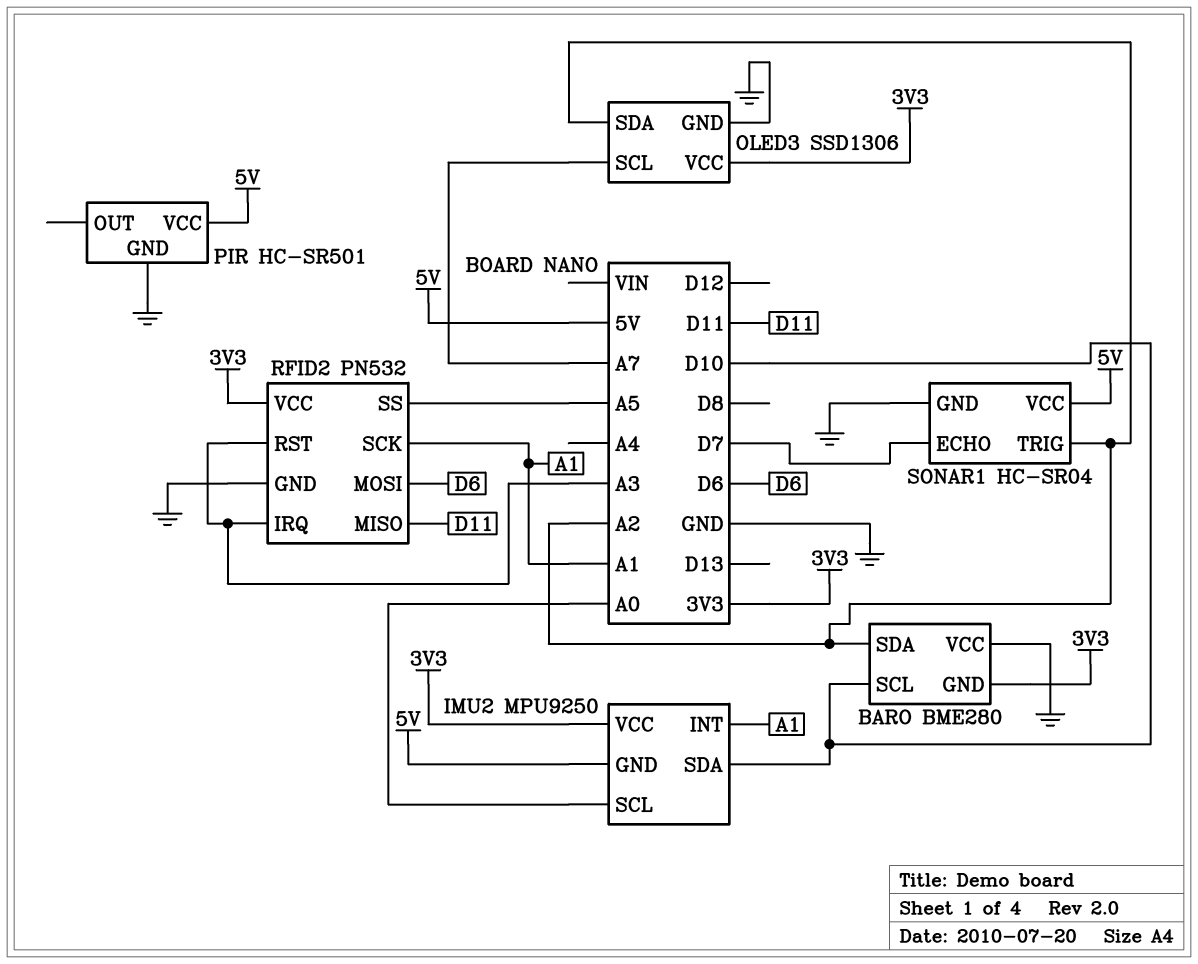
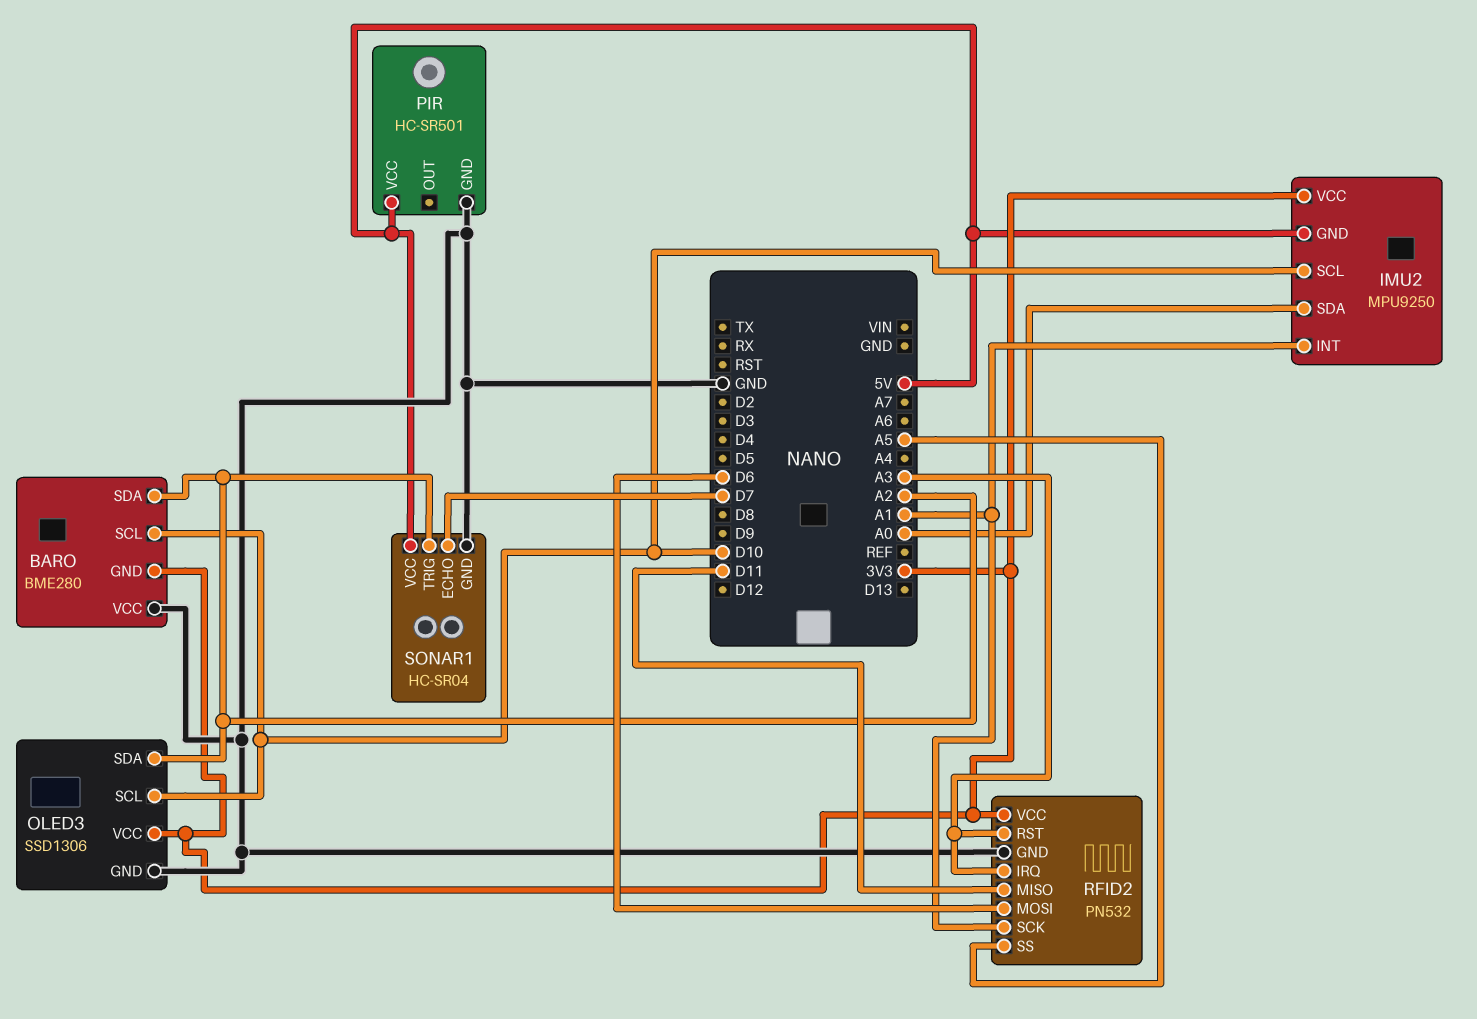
IMU2 pin SCL: A0 -> D10
IMU2 pin SDA: D10 -> A0
OLED3 pin SCL: A7 -> D10

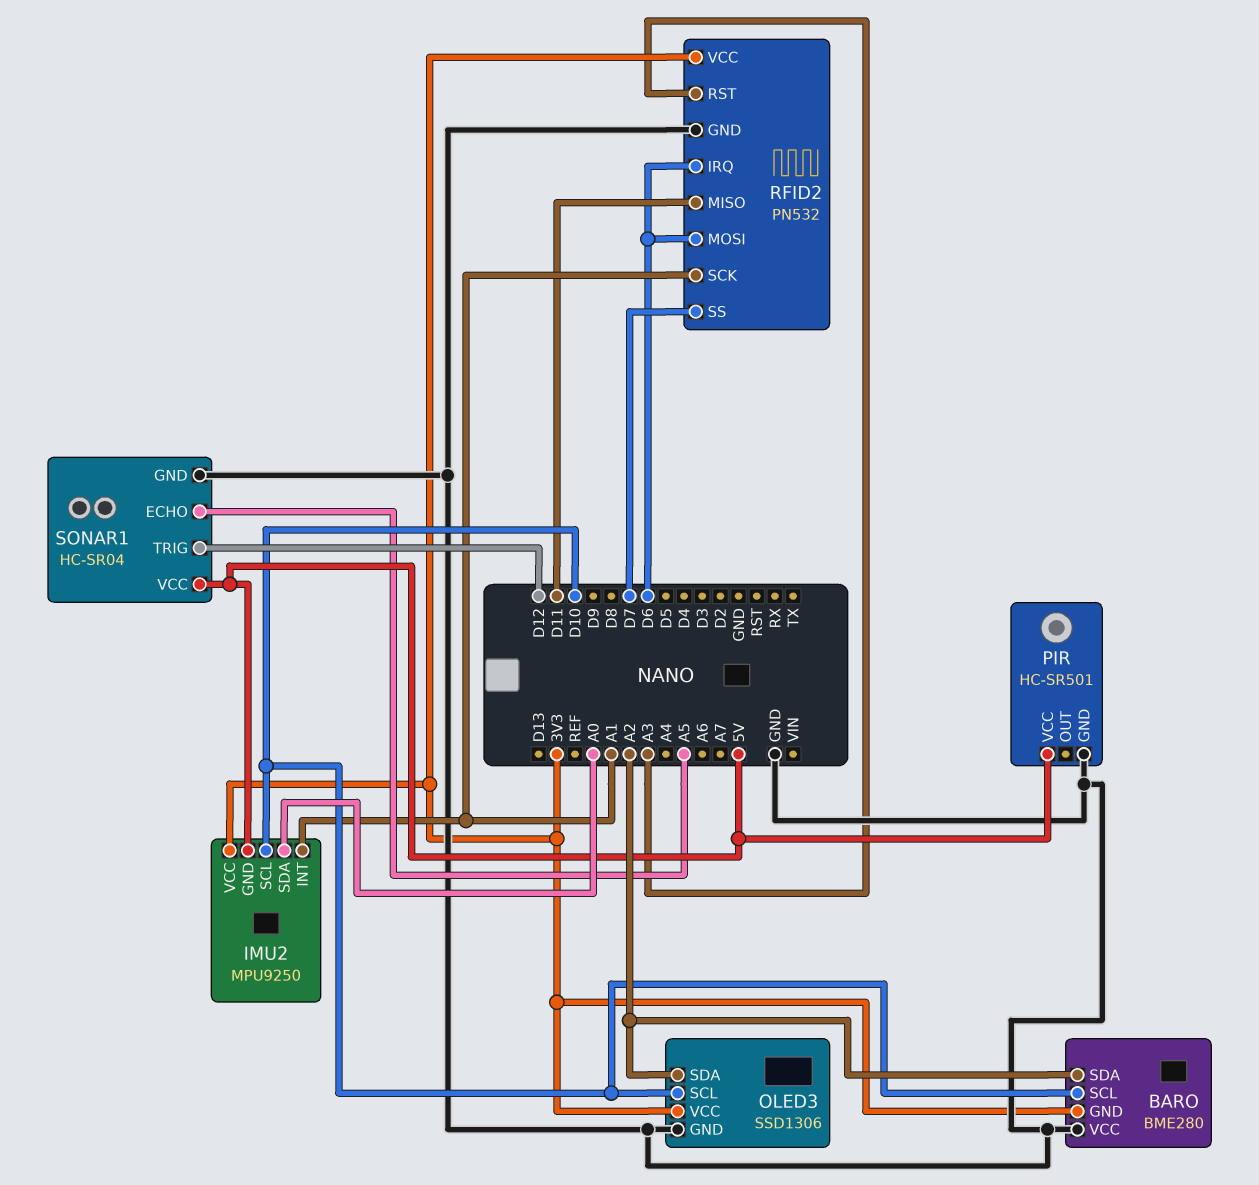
RFID2 pin IRQ: A3 -> D6
RFID2 pin SS: A5 -> D7
SONAR1 pin ECHO: D7 -> A5
SONAR1 pin TRIG: A2 -> D12

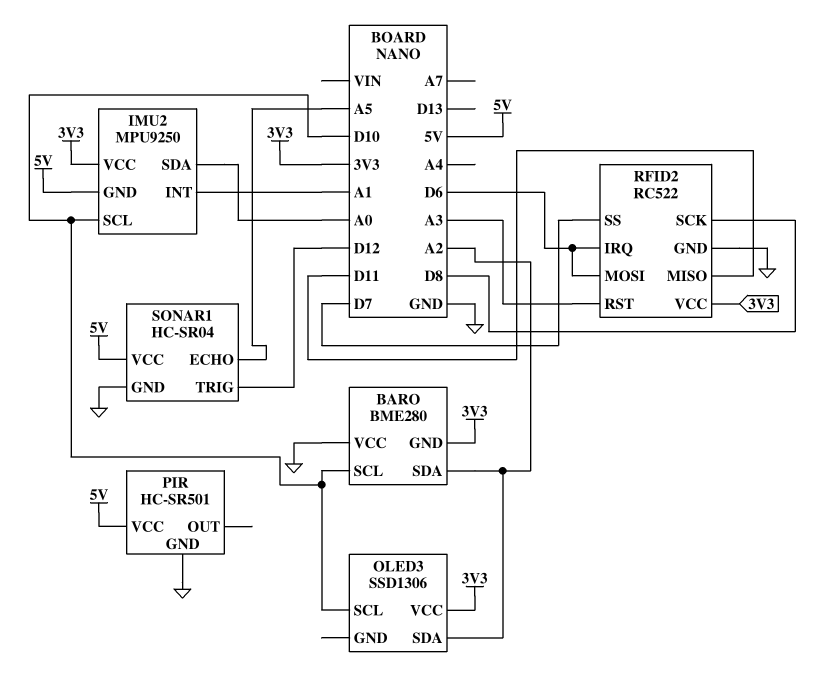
OLED3 pin GND: GND -> none
RFID2: PN532 -> RC522
RFID2 pin SCK: A1 -> D8

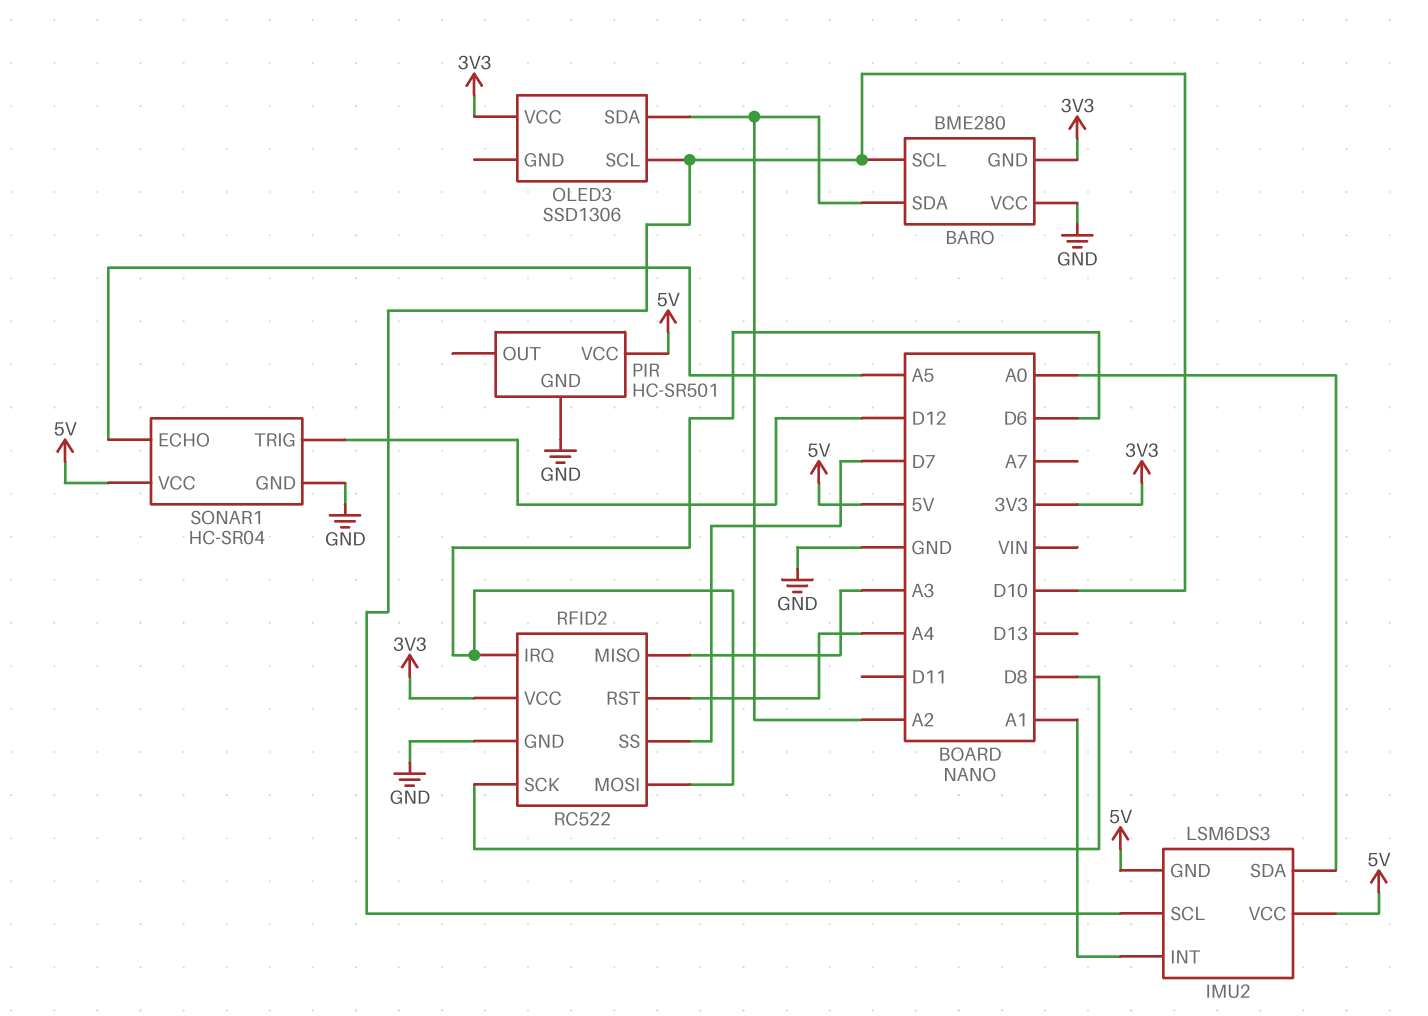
IMU2: MPU9250 -> LSM6DS3
IMU2 pin VCC: 3V3 -> 5V
RFID2 pin MISO: D11 -> A3
RFID2 pin RST: A3 -> A4

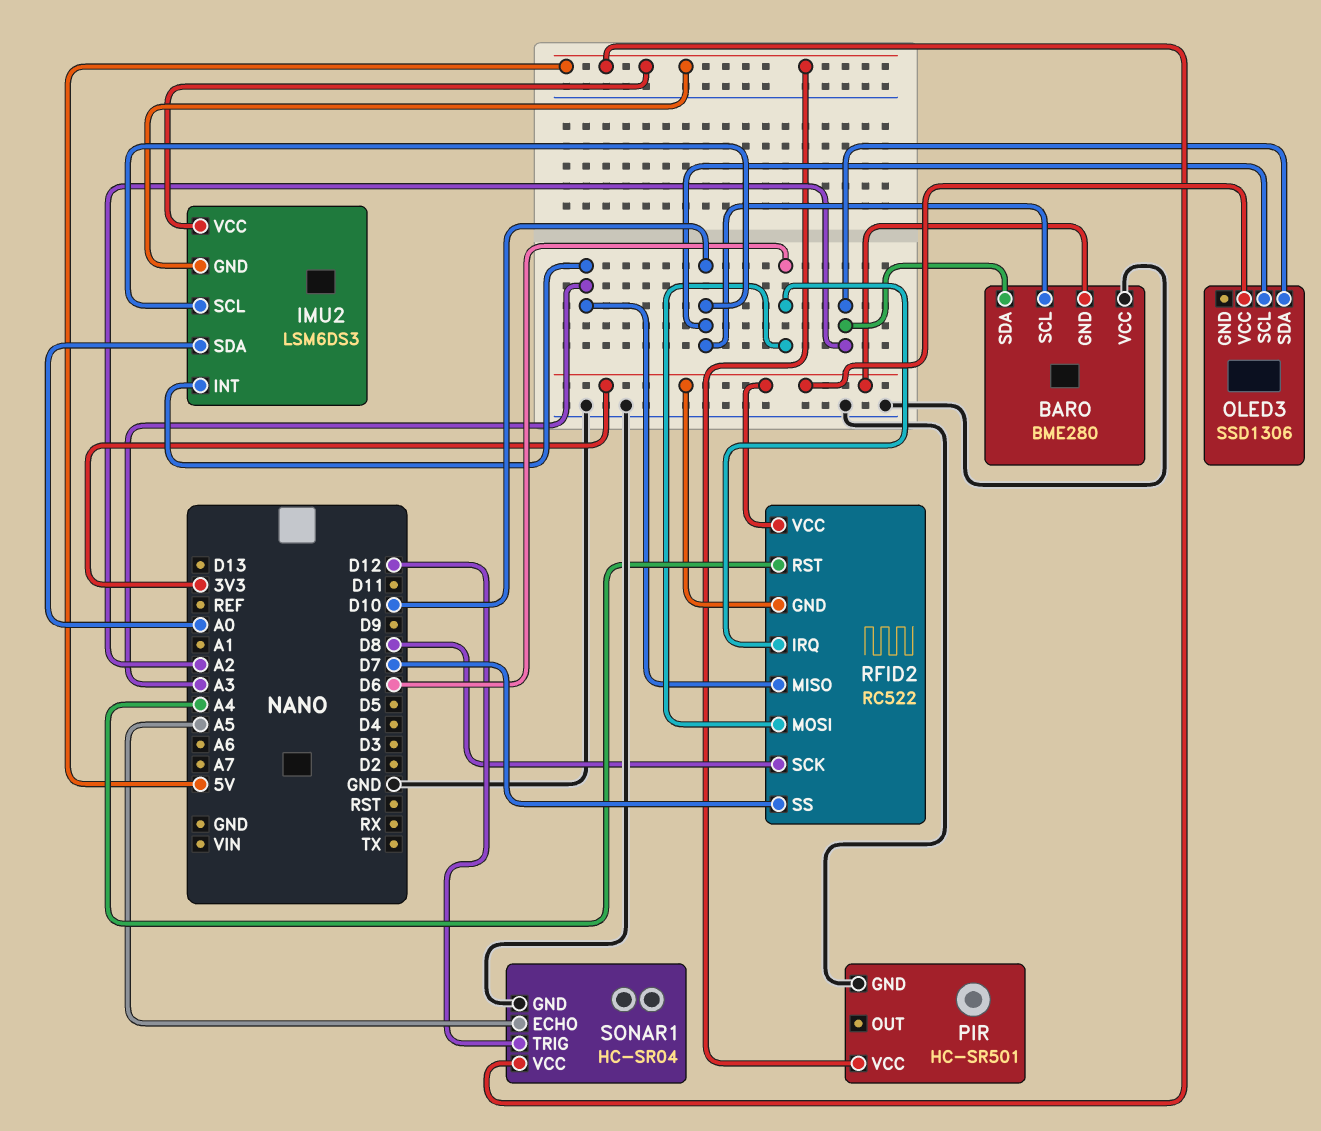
IMU2 pin INT: A1 -> A3
RFID2 pin GND: GND -> 3V3

